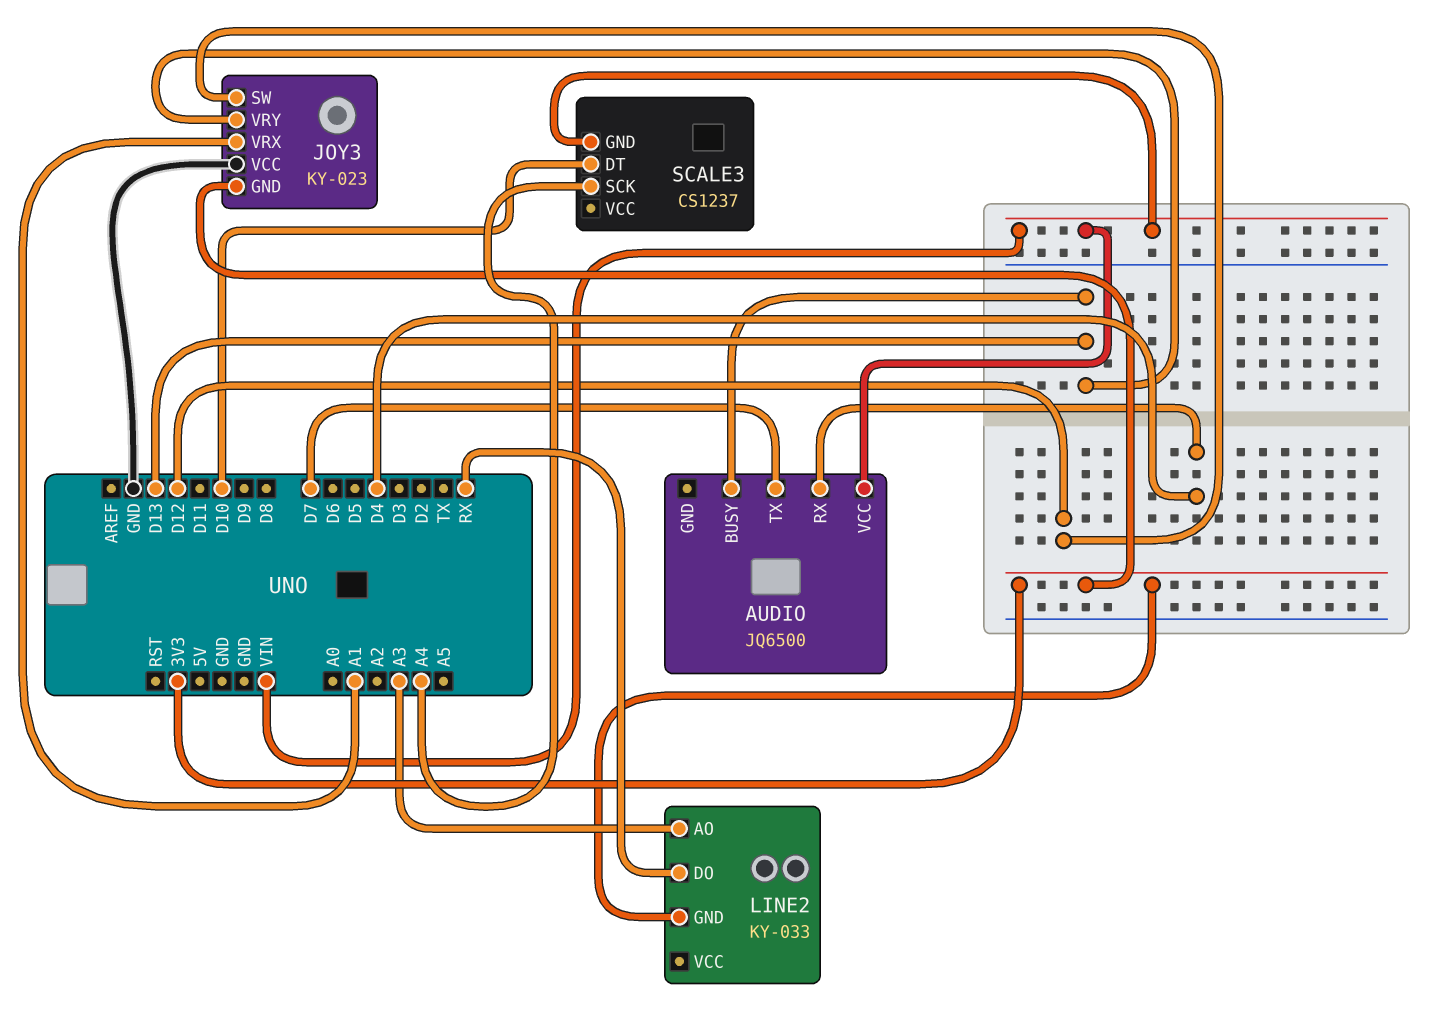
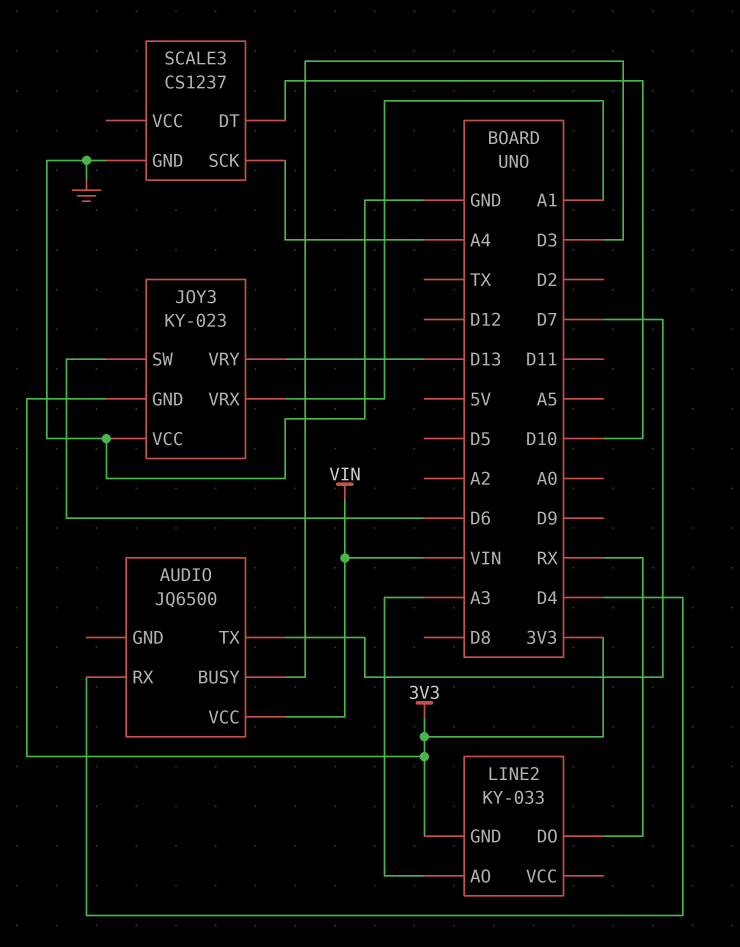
AUDIO pin BUSY: D13 -> D3
JOY3 pin SW: D12 -> D6
SCALE3 pin GND: VIN -> GND

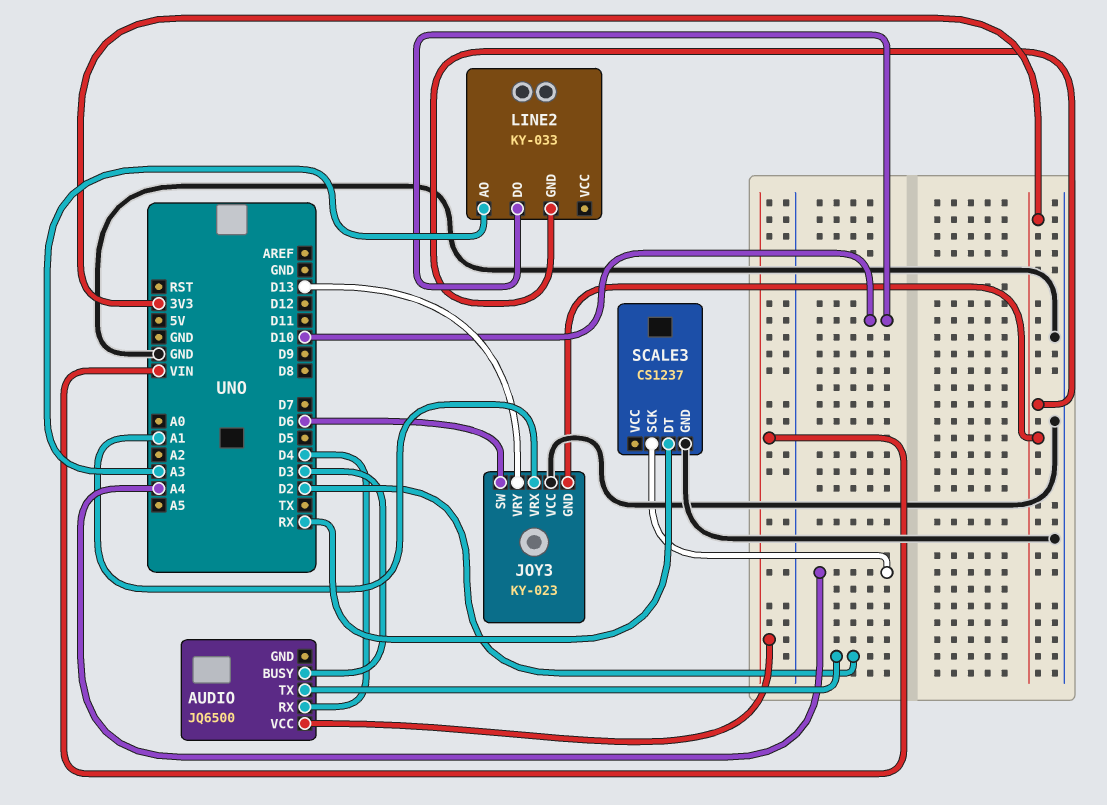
AUDIO pin TX: D7 -> D2
LINE2 pin DO: RX -> D10
SCALE3 pin DT: D10 -> RX

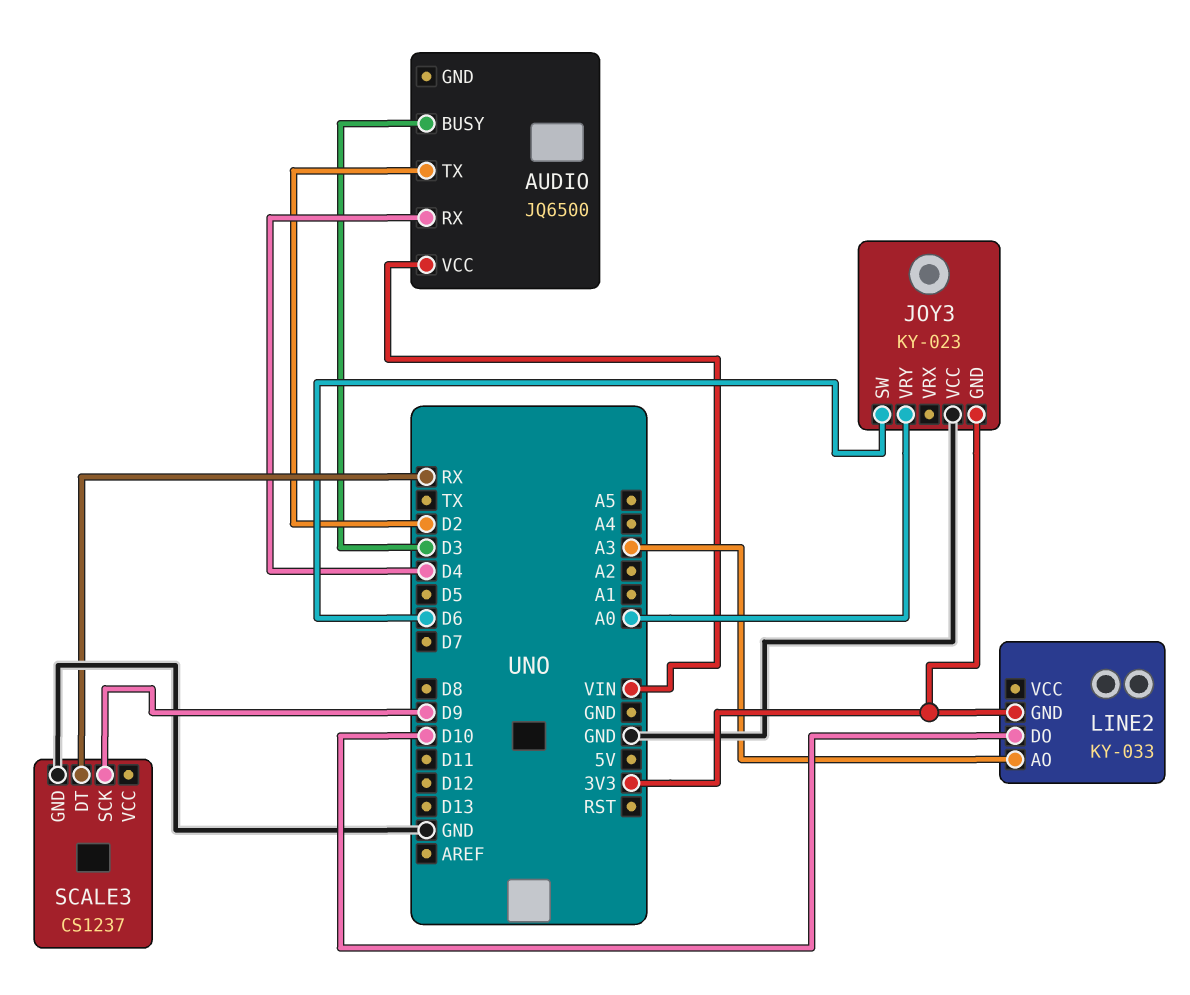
JOY3 pin VRX: A1 -> none
JOY3 pin VRY: D13 -> A0
SCALE3 pin SCK: A4 -> D9

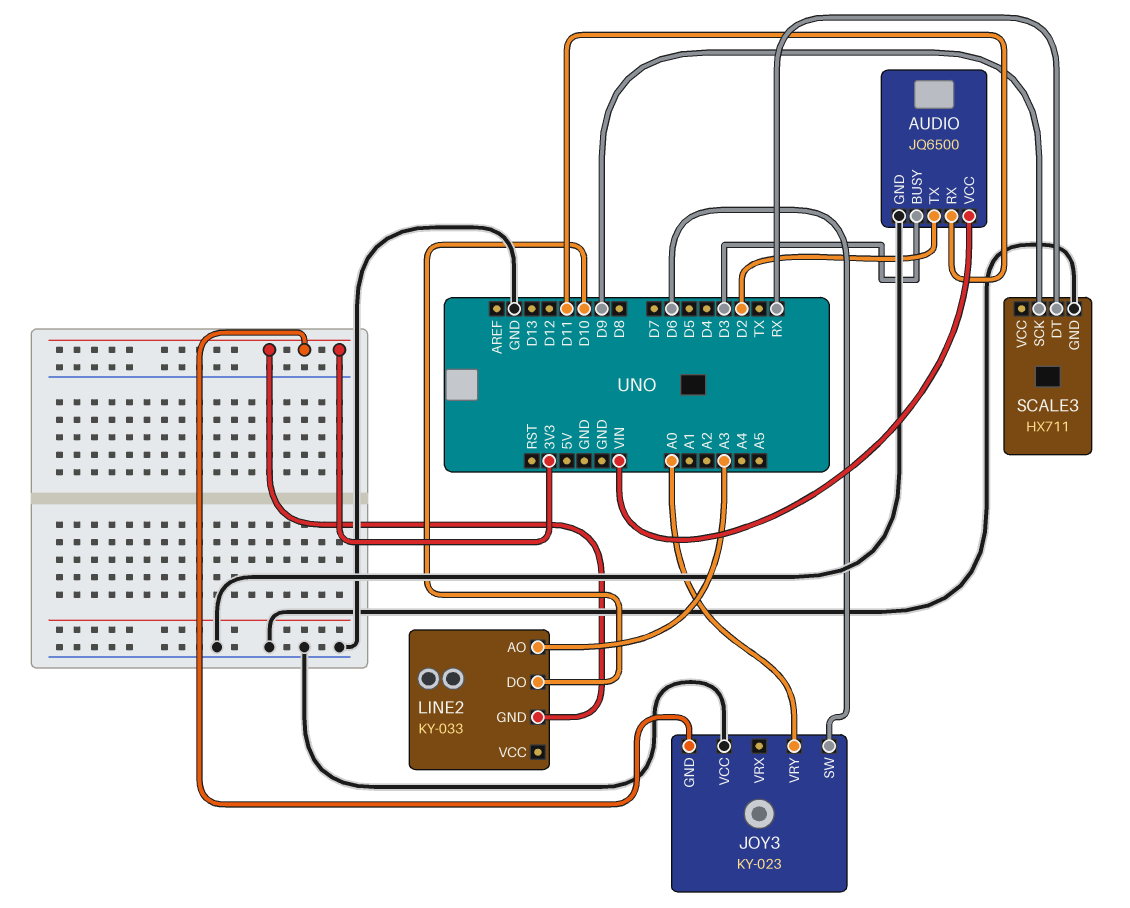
AUDIO pin GND: none -> GND
AUDIO pin RX: D4 -> D11
SCALE3: CS1237 -> HX711

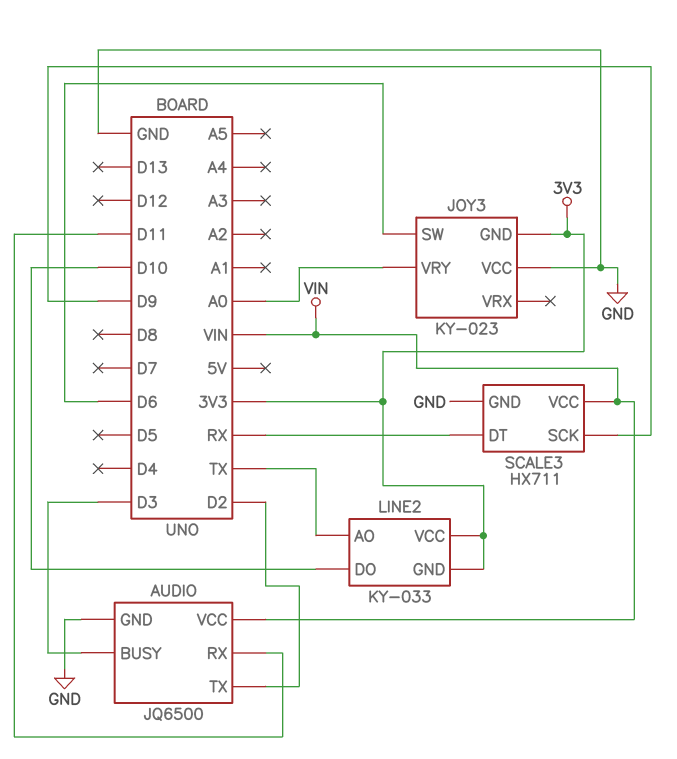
LINE2 pin AO: A3 -> TX
LINE2 pin VCC: none -> 3V3
SCALE3 pin VCC: none -> VIN

